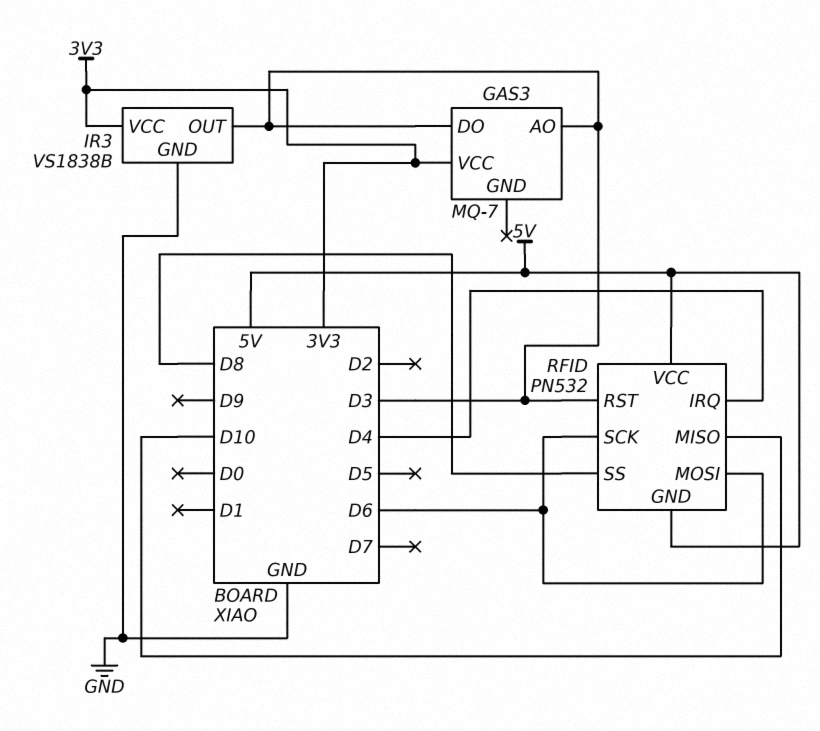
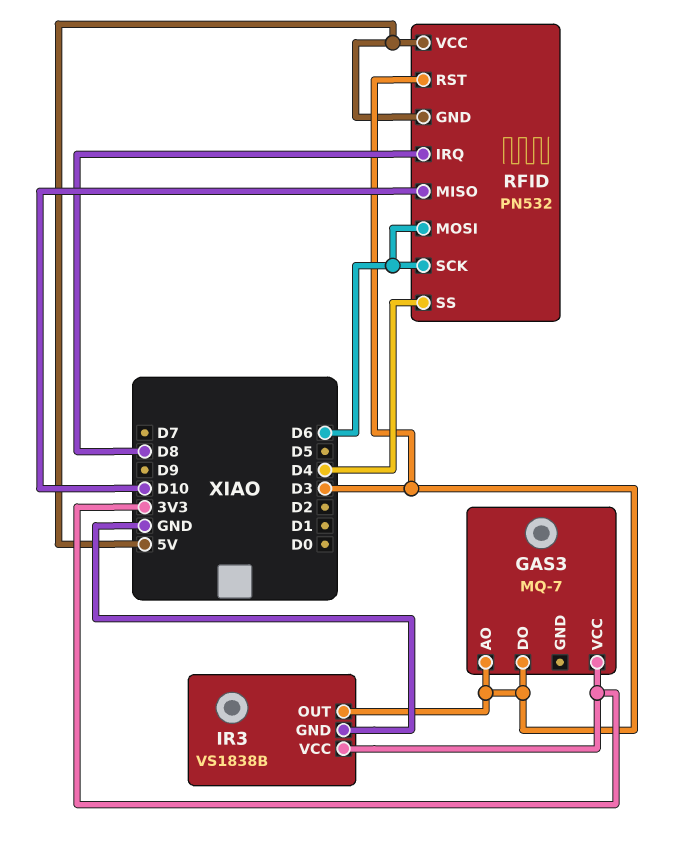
RFID pin IRQ: D4 -> D8
RFID pin SS: D8 -> D4

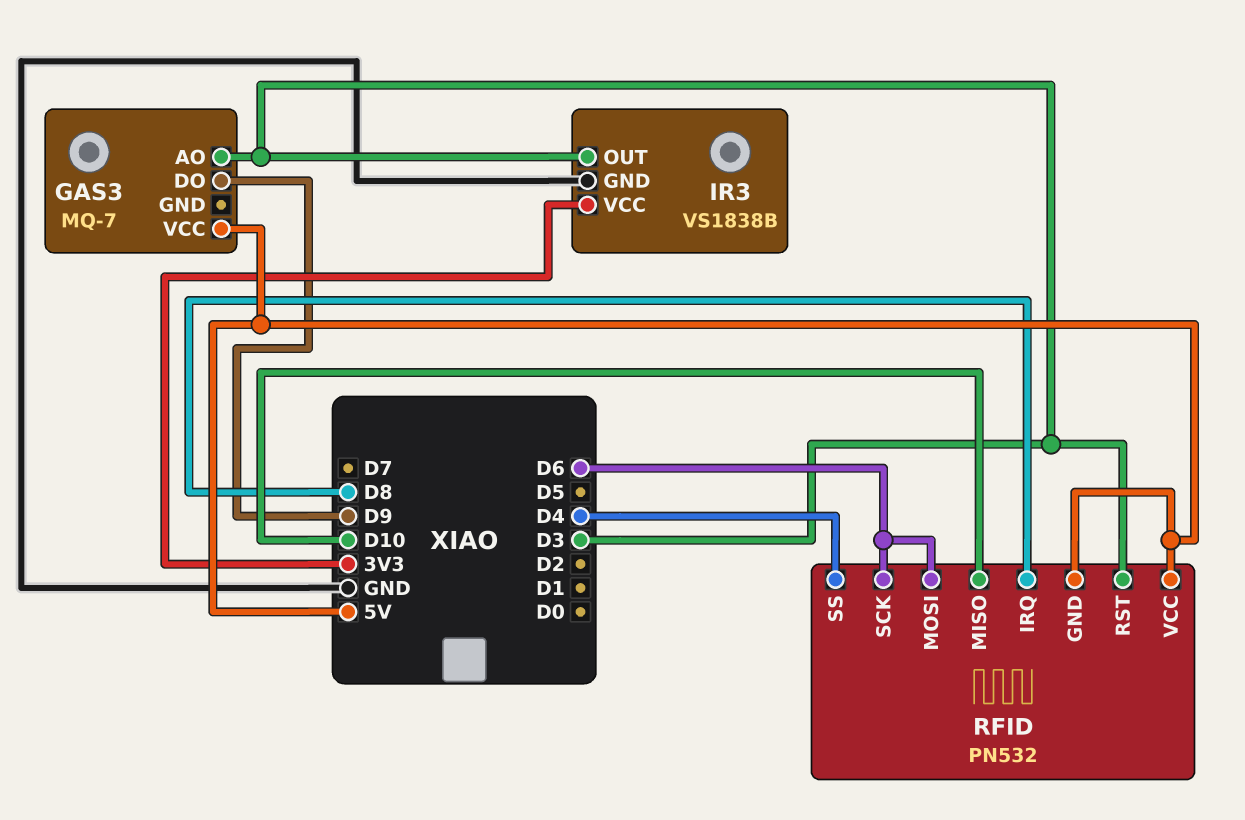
GAS3 pin DO: D3 -> D9
GAS3 pin VCC: 3V3 -> 5V

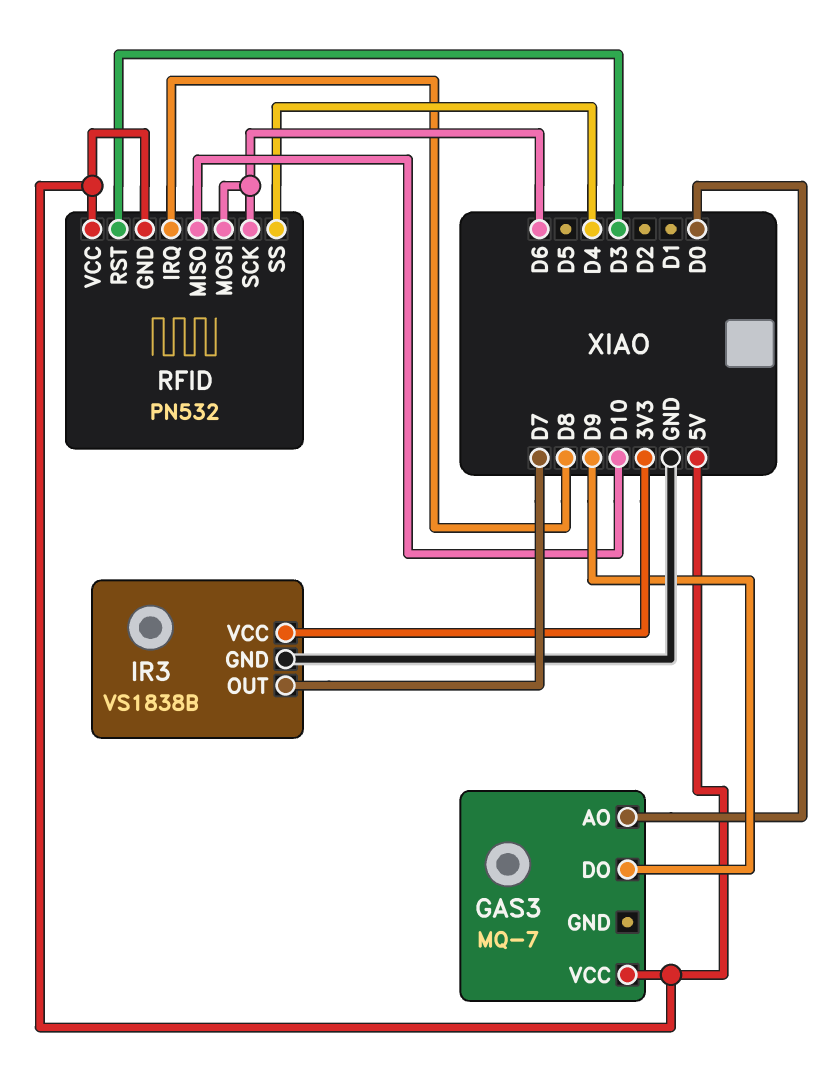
GAS3 pin AO: D3 -> D0
IR3 pin OUT: D3 -> D7

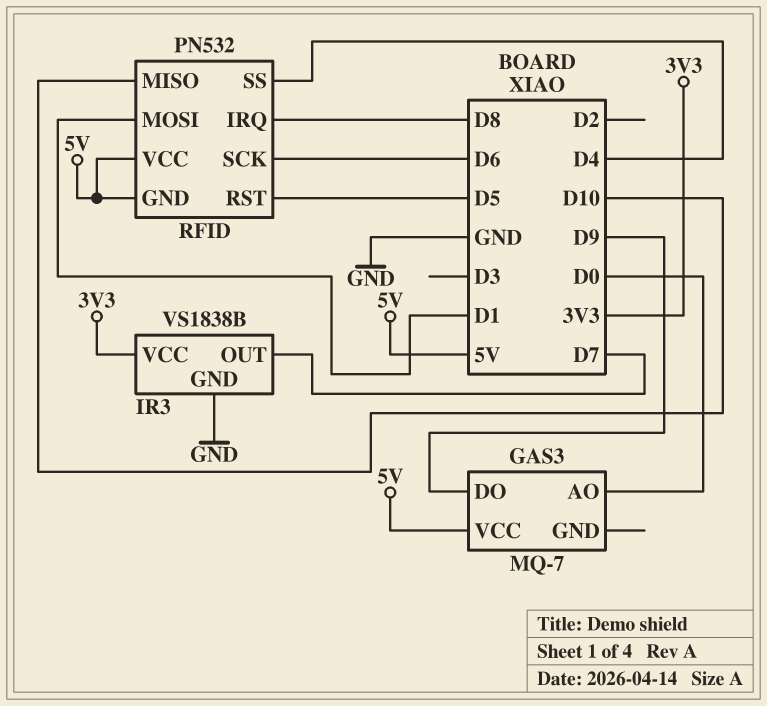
RFID pin MOSI: D6 -> D1
RFID pin RST: D3 -> D5

